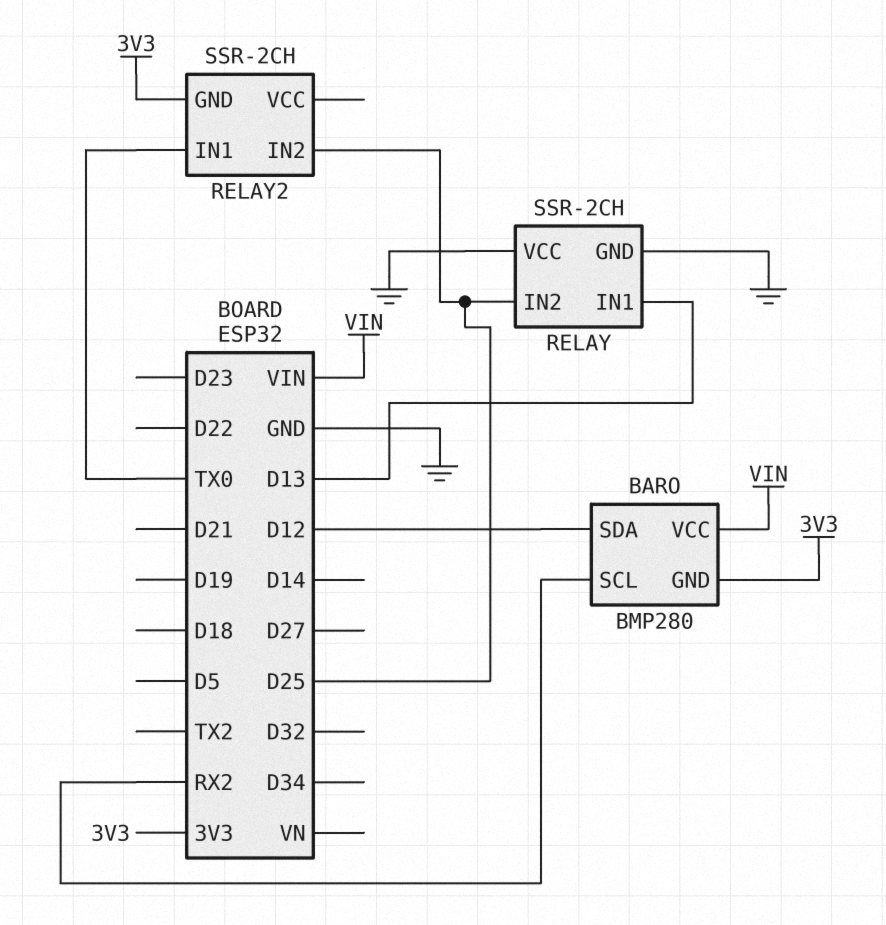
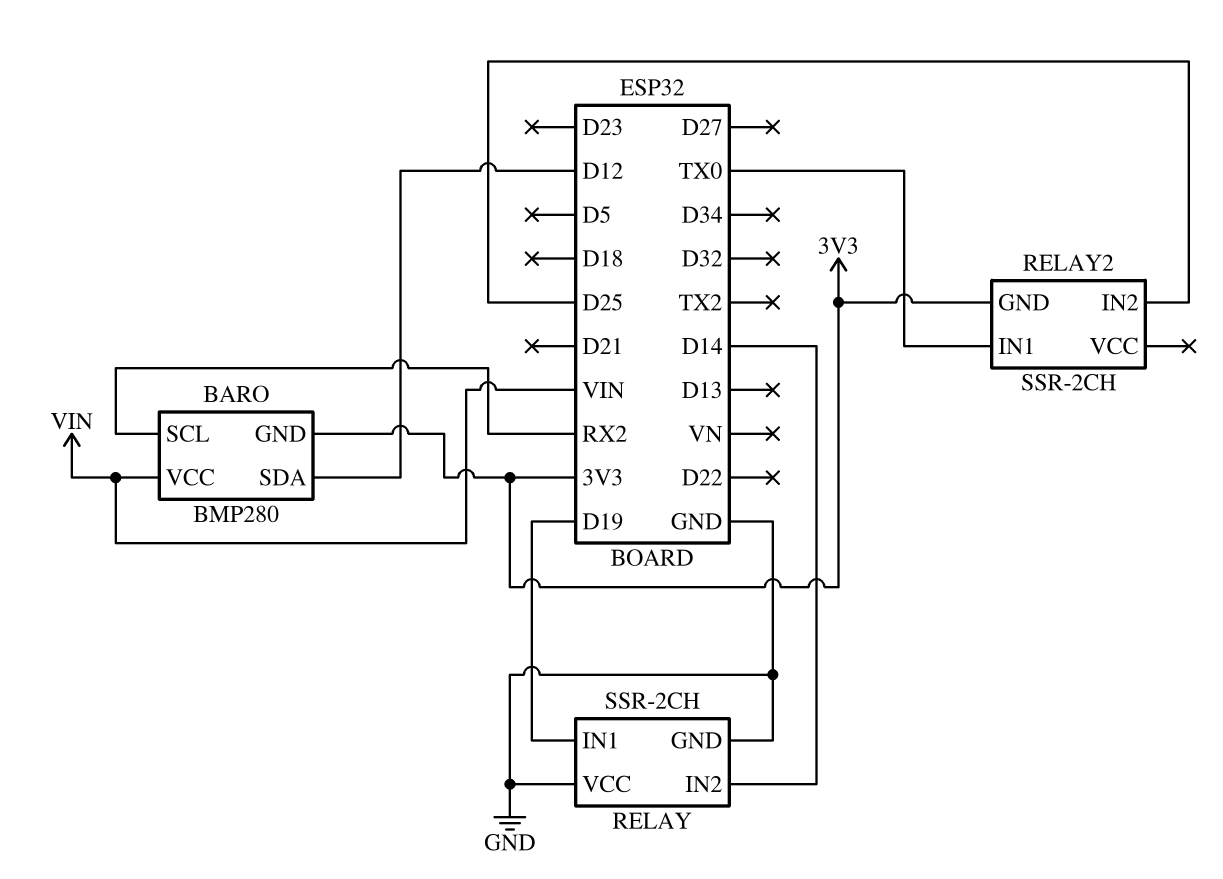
RELAY pin IN1: D13 -> D19
RELAY pin IN2: D25 -> D14

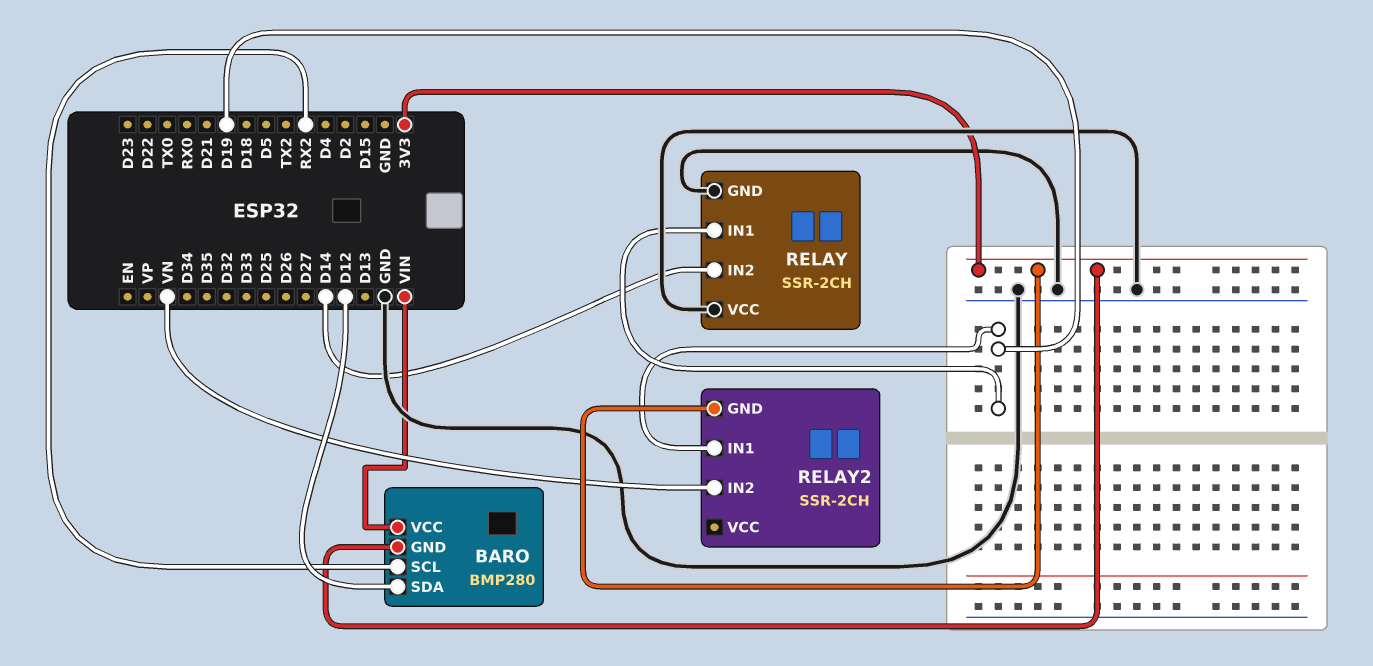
RELAY2 pin IN1: TX0 -> D19
RELAY2 pin IN2: D25 -> VN

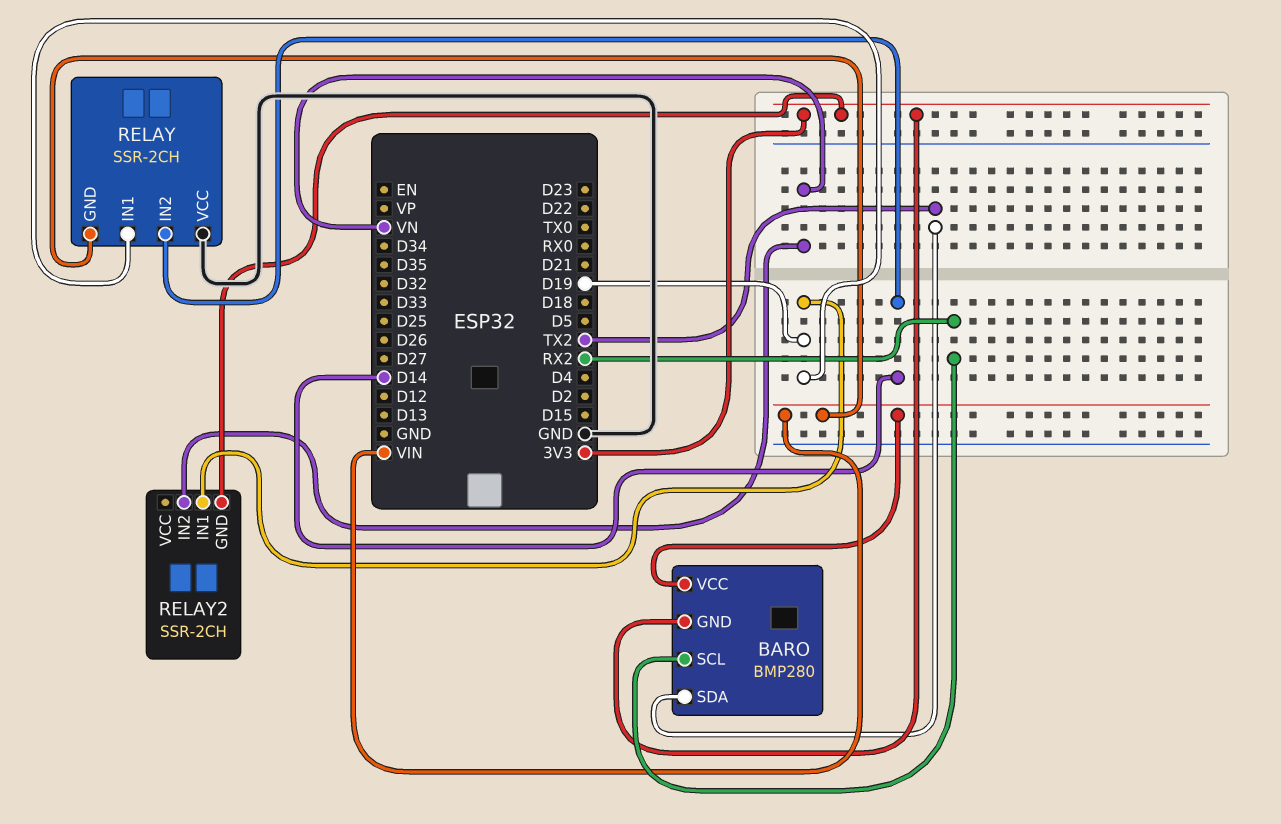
BARO pin SDA: D12 -> TX2
RELAY pin GND: GND -> VIN

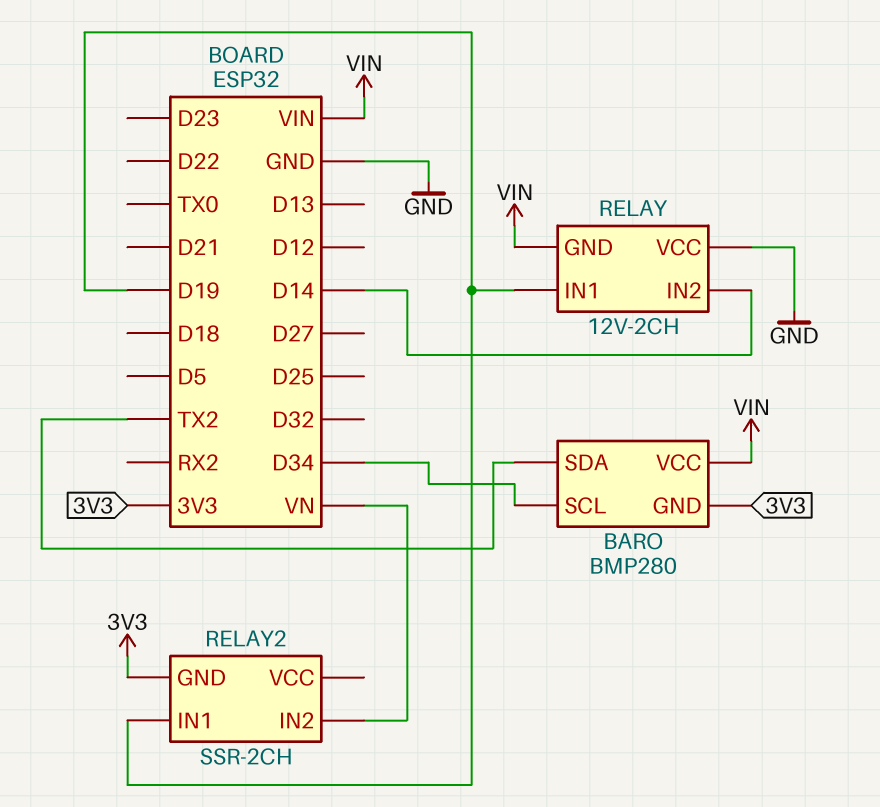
BARO pin SCL: RX2 -> D34
RELAY: SSR-2CH -> 12V-2CH

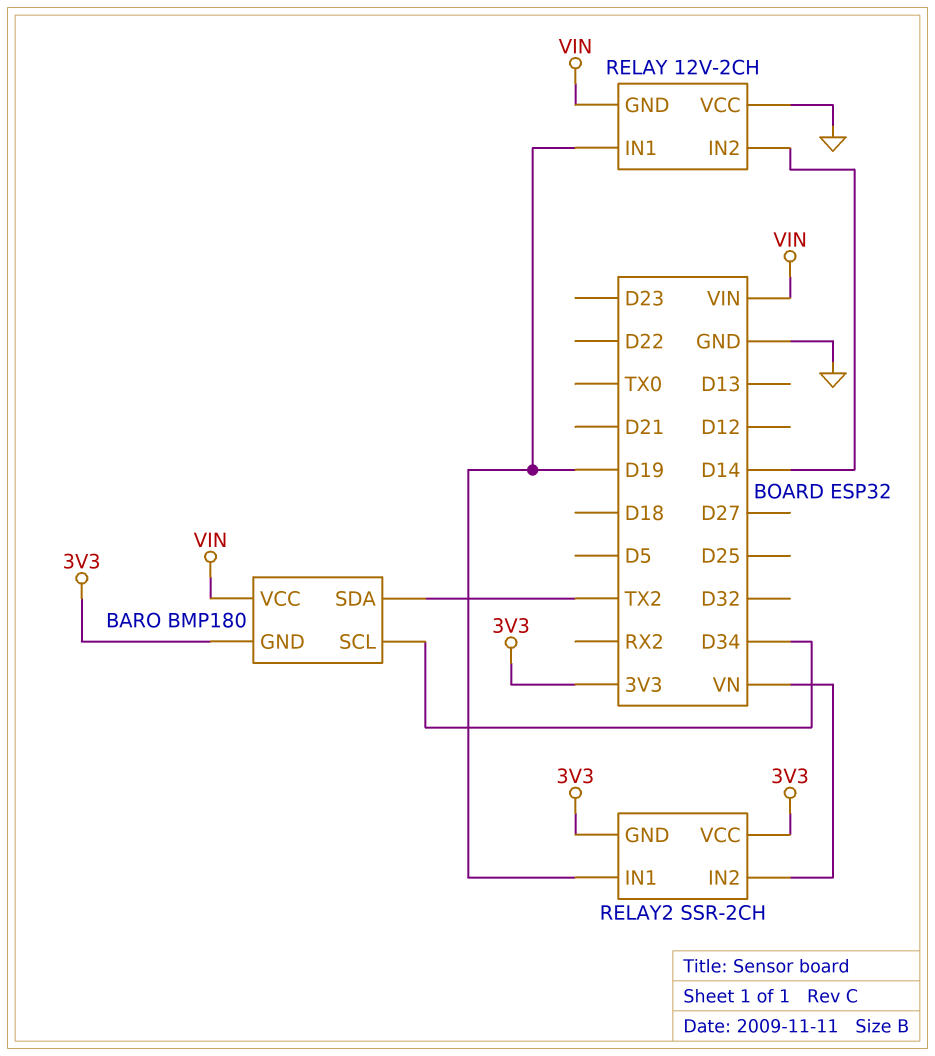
BARO: BMP280 -> BMP180
RELAY2 pin VCC: none -> 3V3

